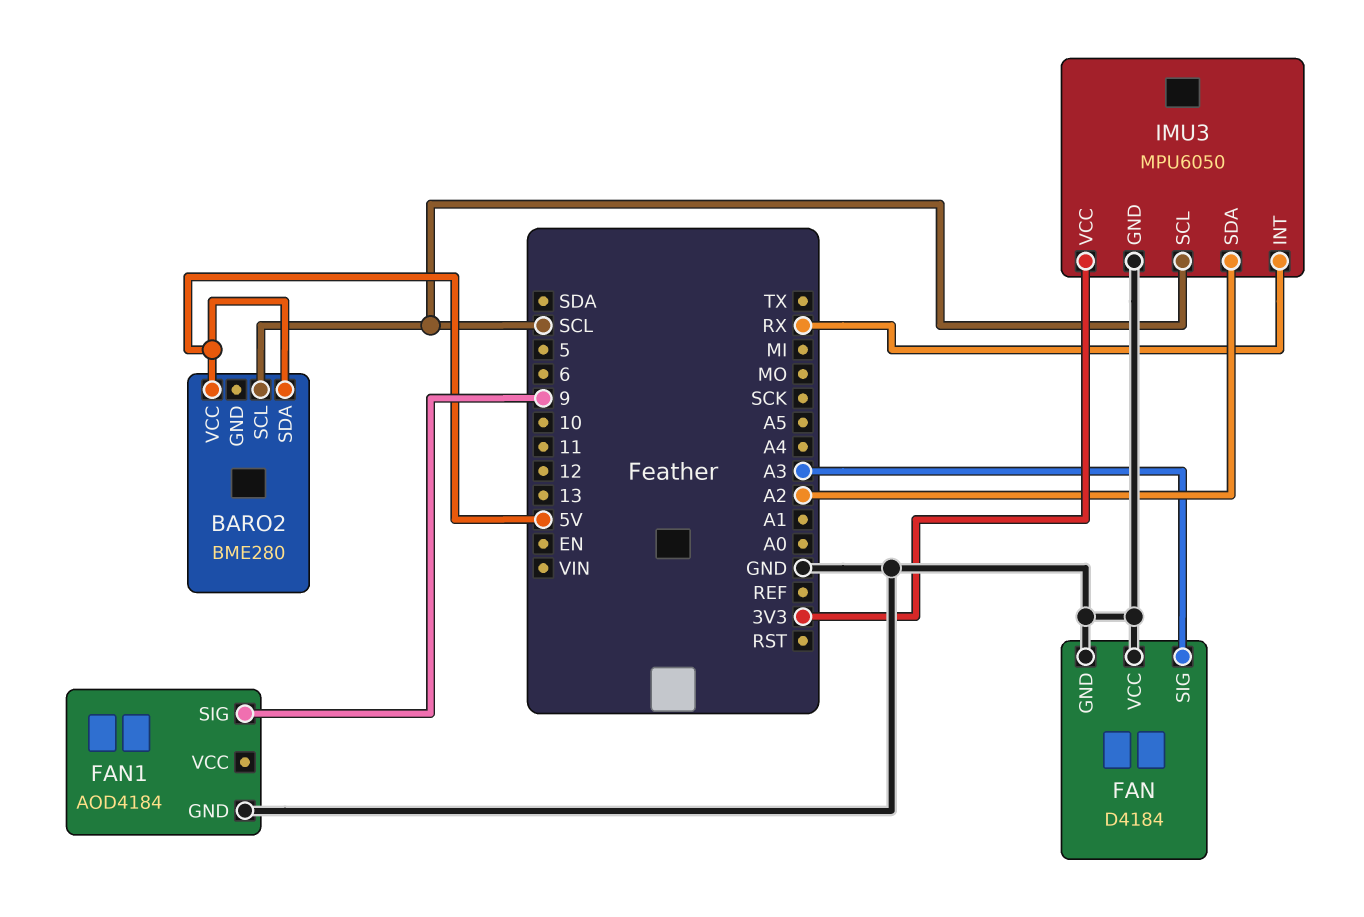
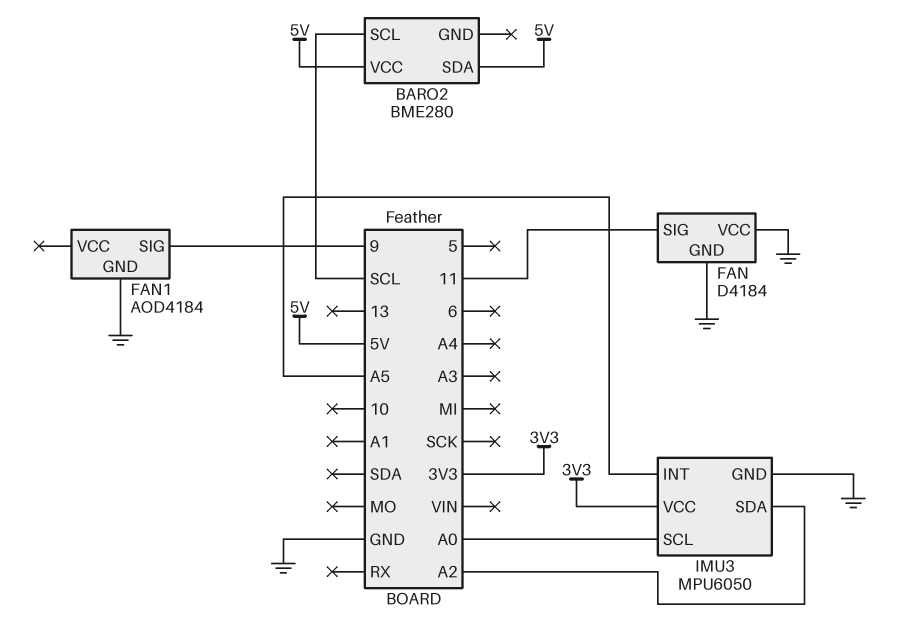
FAN pin SIG: A3 -> 11
IMU3 pin INT: RX -> A5
IMU3 pin SCL: SCL -> A0

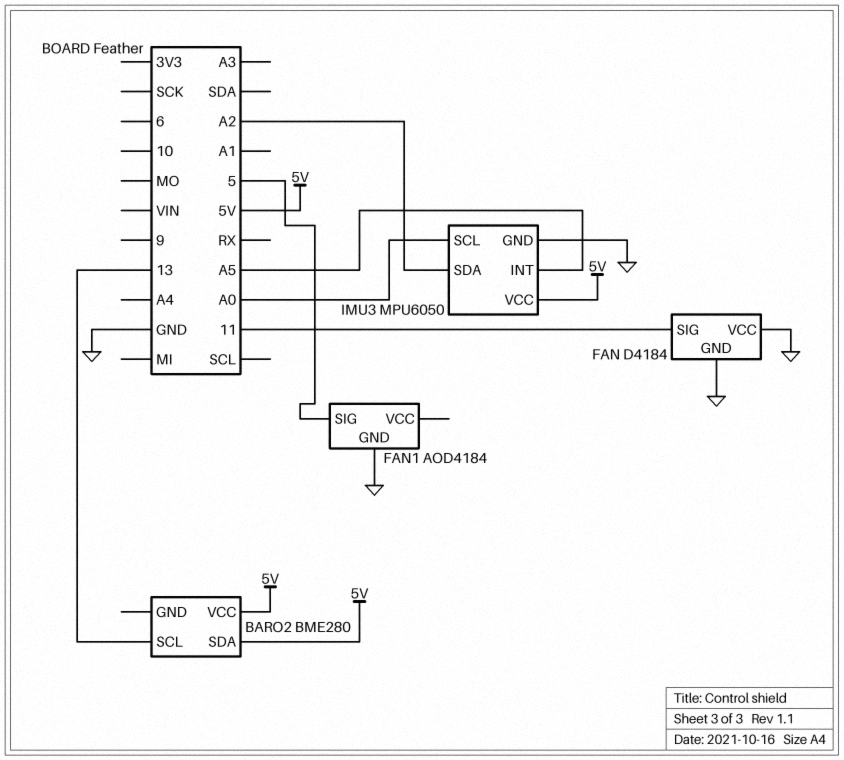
BARO2 pin SCL: SCL -> 13
FAN1 pin SIG: 9 -> 5
IMU3 pin VCC: 3V3 -> 5V

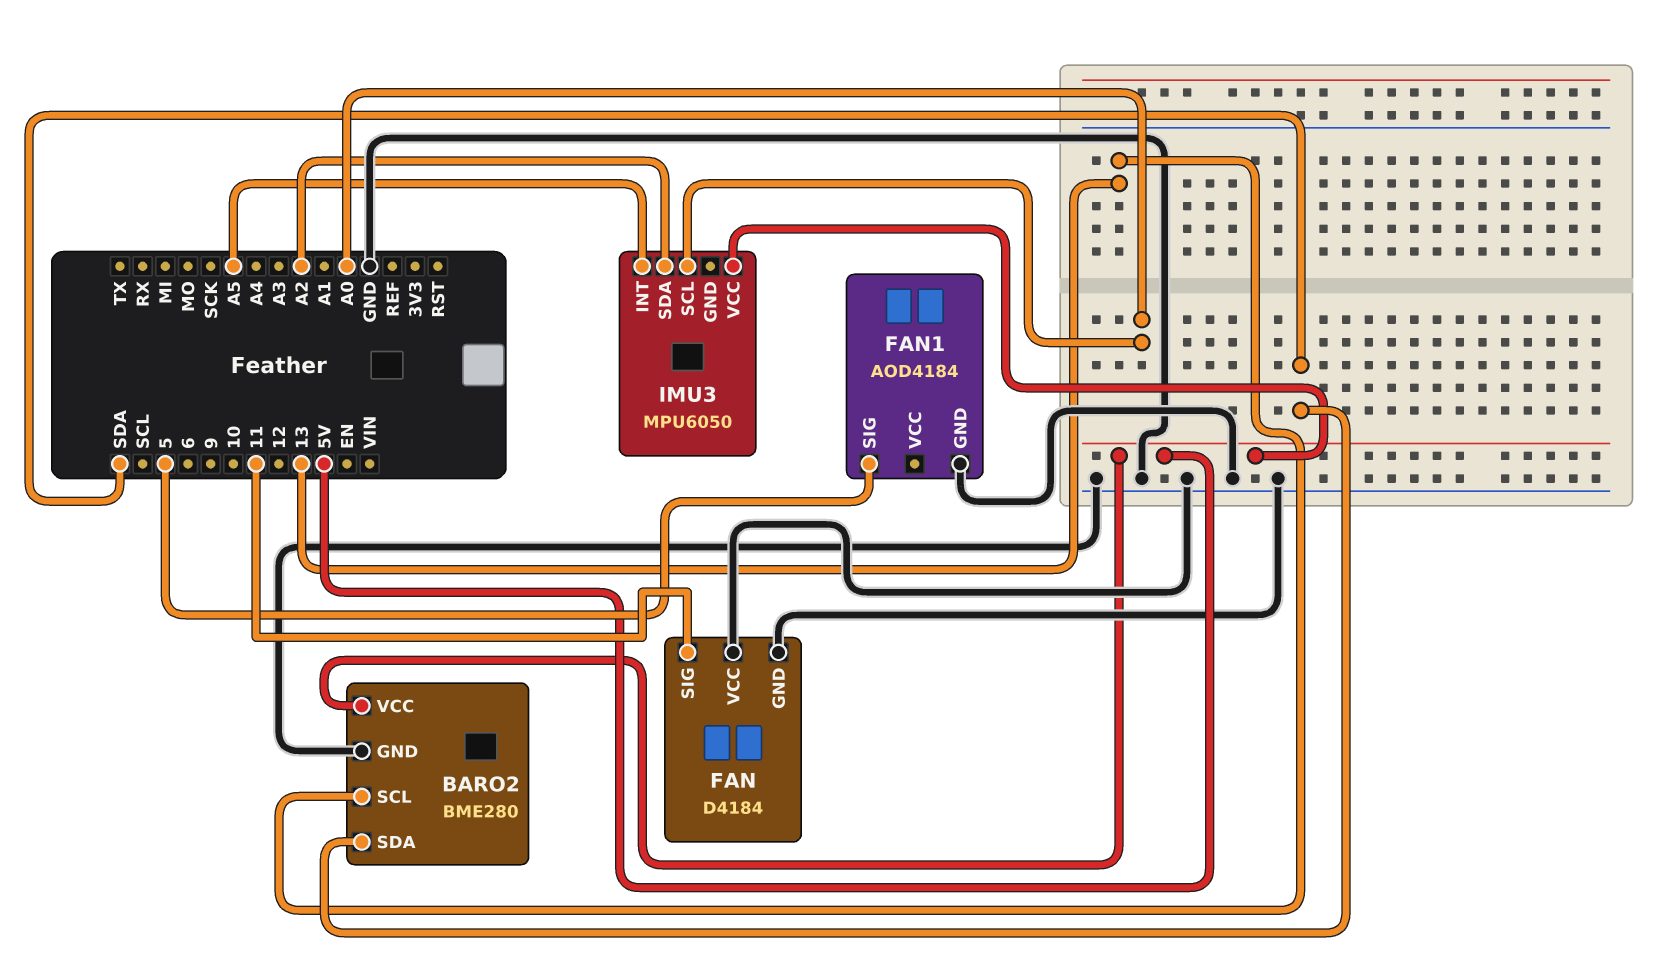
BARO2 pin GND: none -> GND
BARO2 pin SDA: 5V -> SDA
IMU3 pin GND: GND -> none

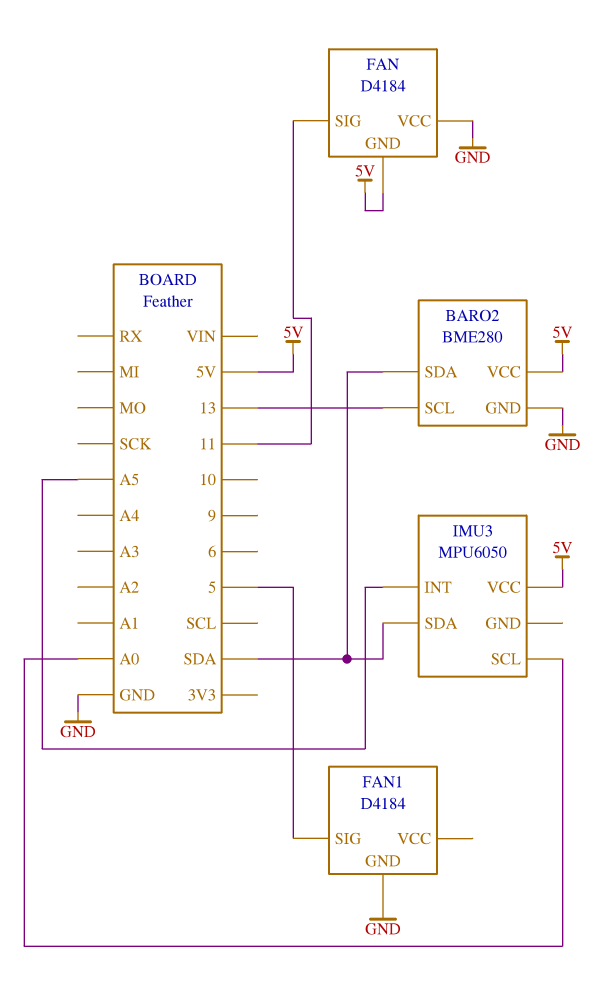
FAN pin GND: GND -> 5V
FAN1: AOD4184 -> D4184
IMU3 pin SDA: A2 -> SDA

